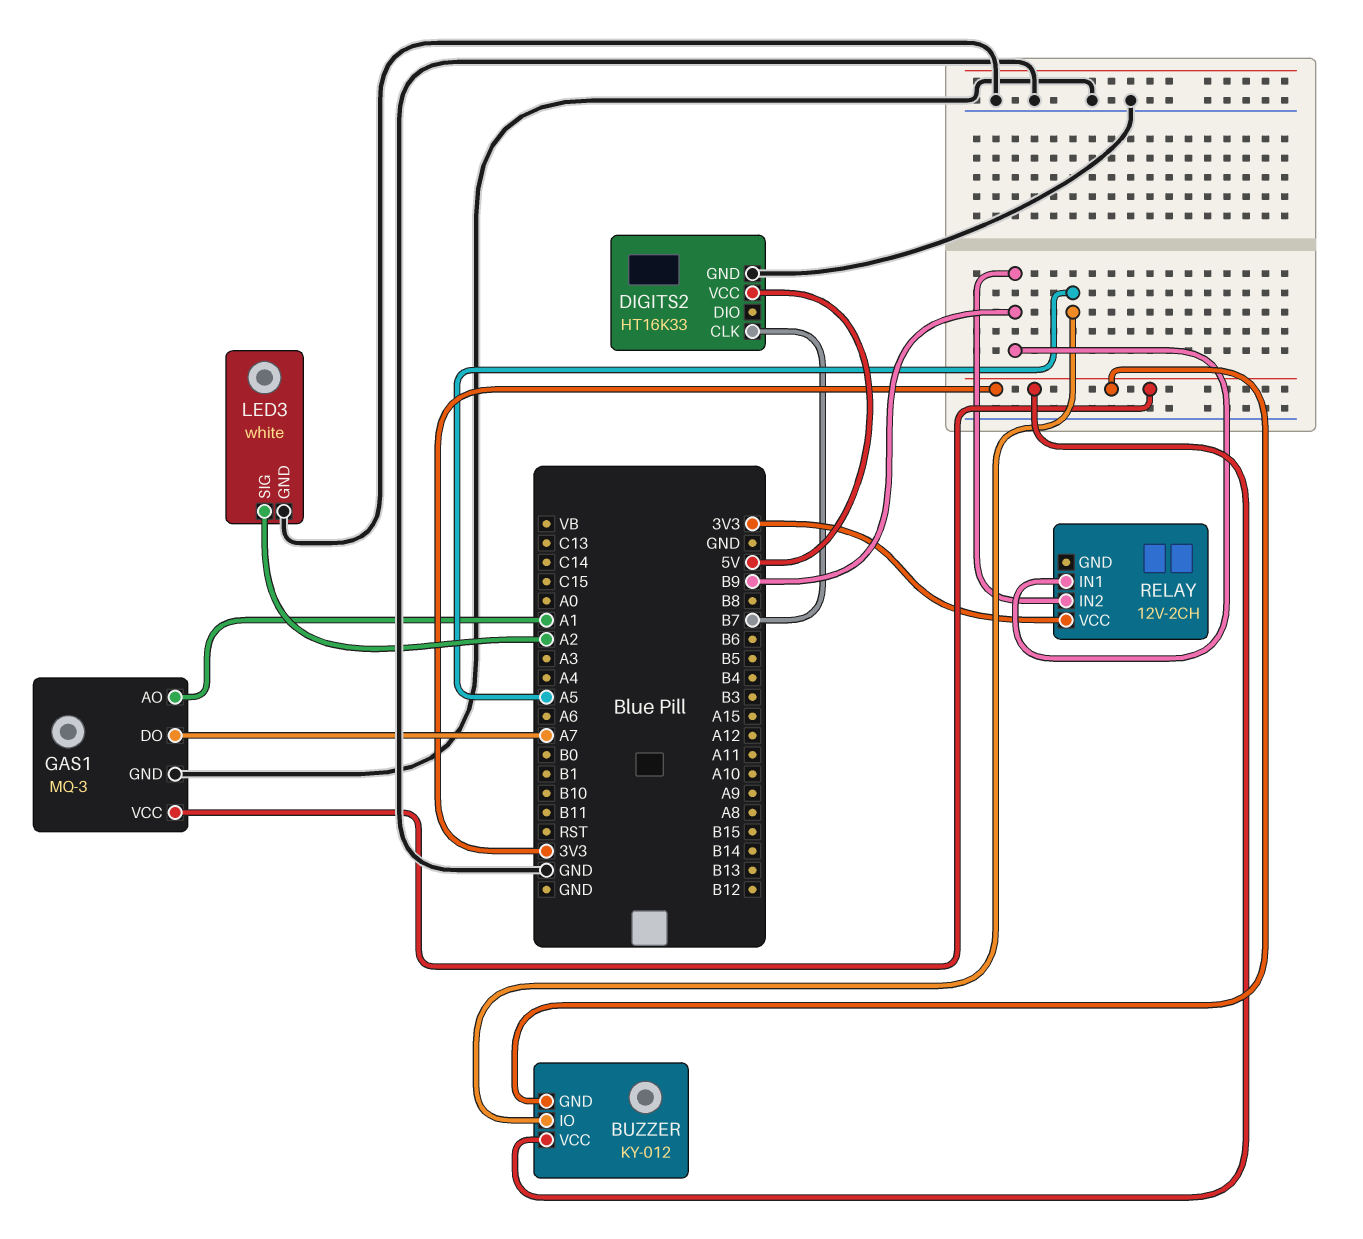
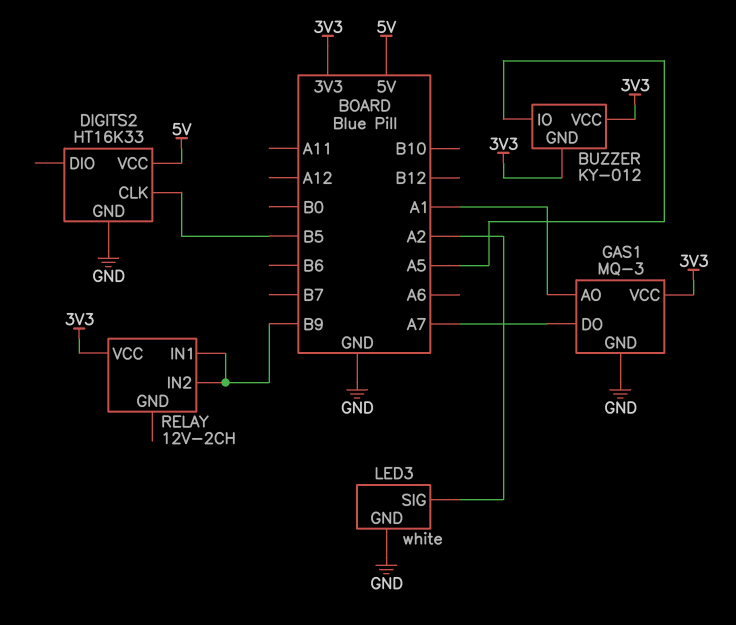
DIGITS2 pin CLK: B7 -> B5

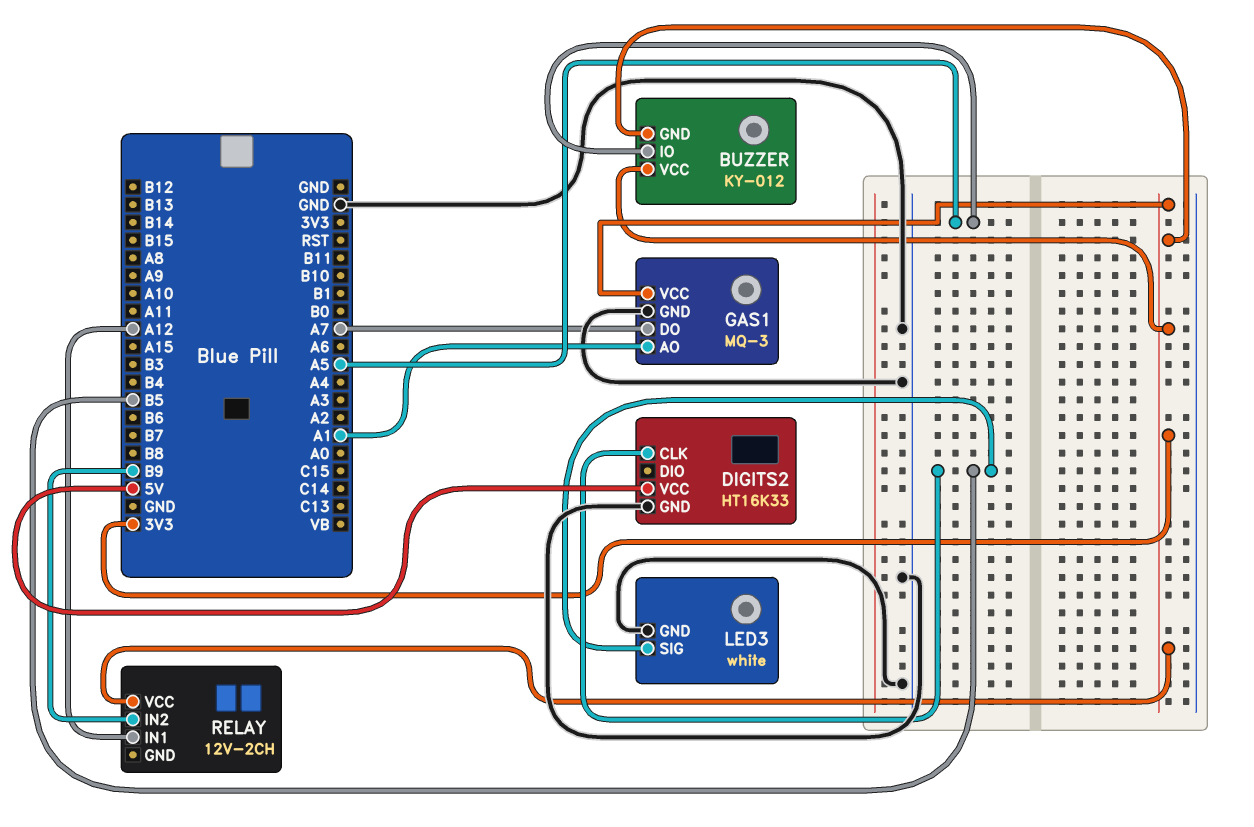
LED3 pin SIG: A2 -> B5
RELAY pin IN1: B9 -> A12

